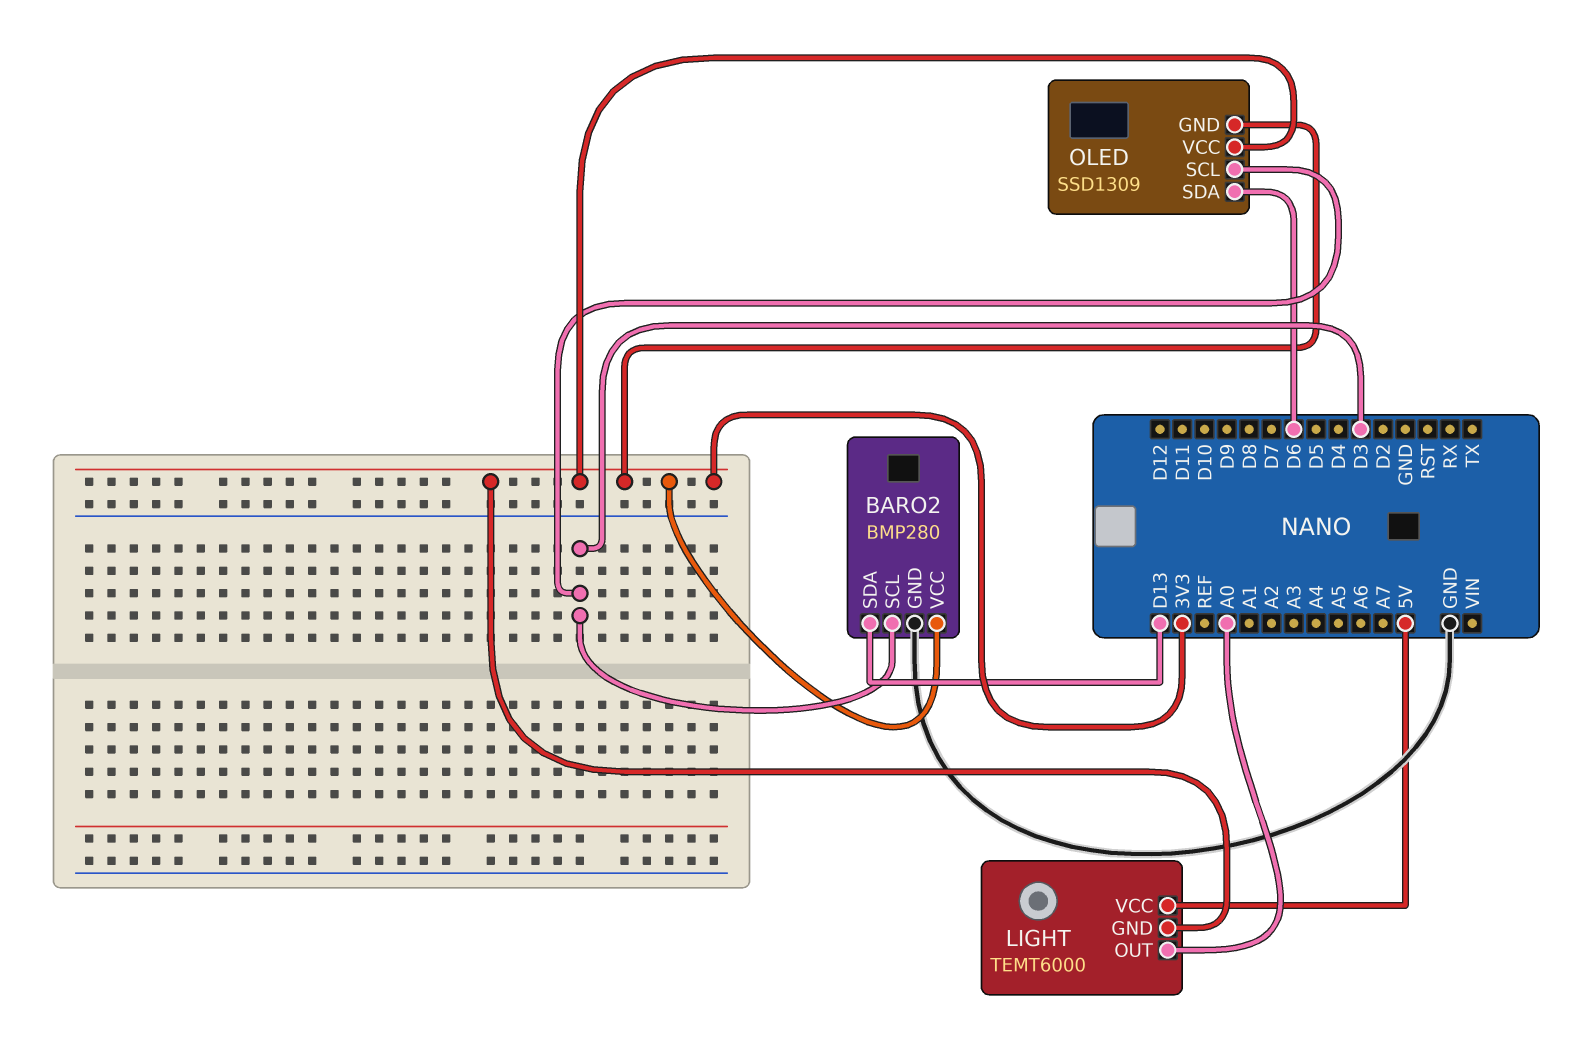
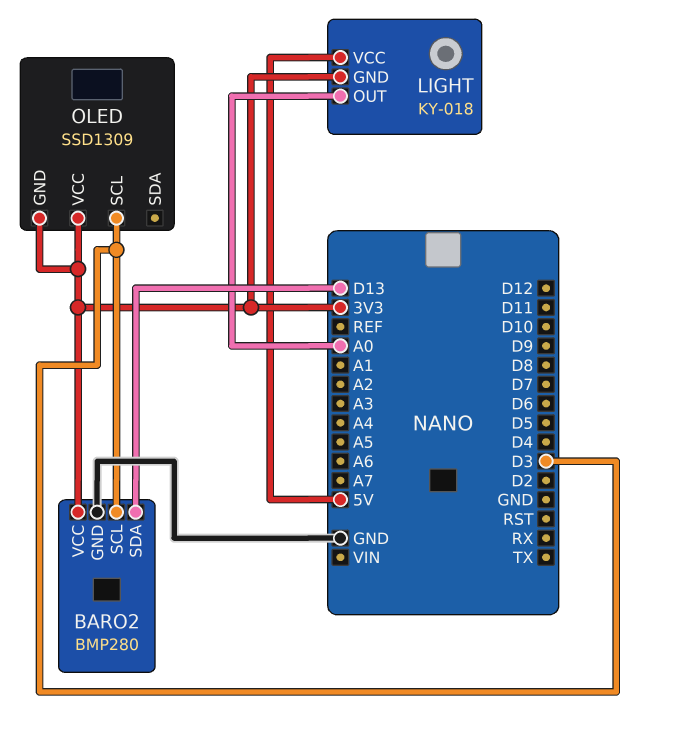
LIGHT: TEMT6000 -> KY-018
OLED pin SDA: D6 -> none

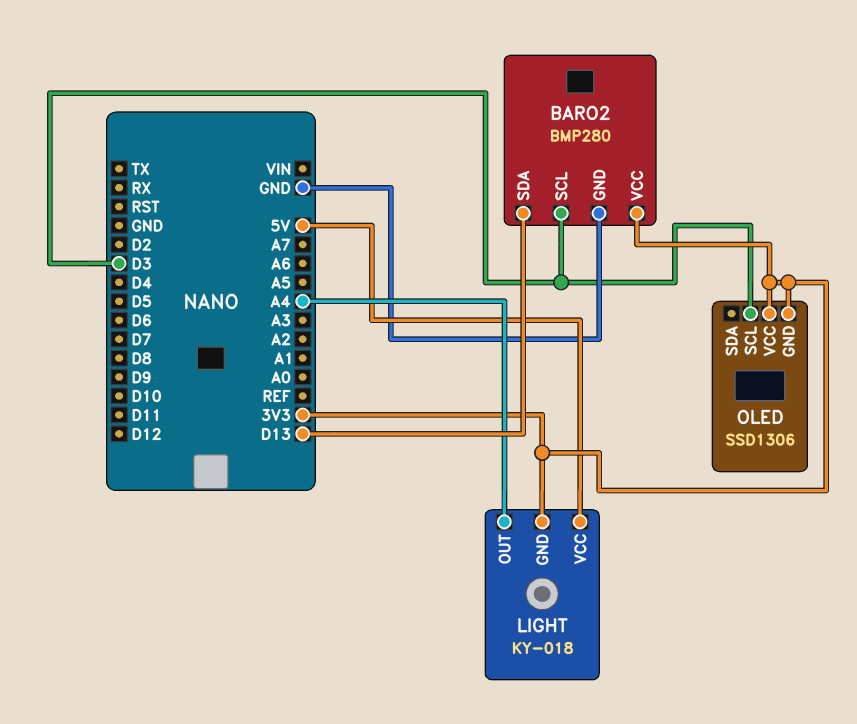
LIGHT pin OUT: A0 -> A4
OLED: SSD1309 -> SSD1306

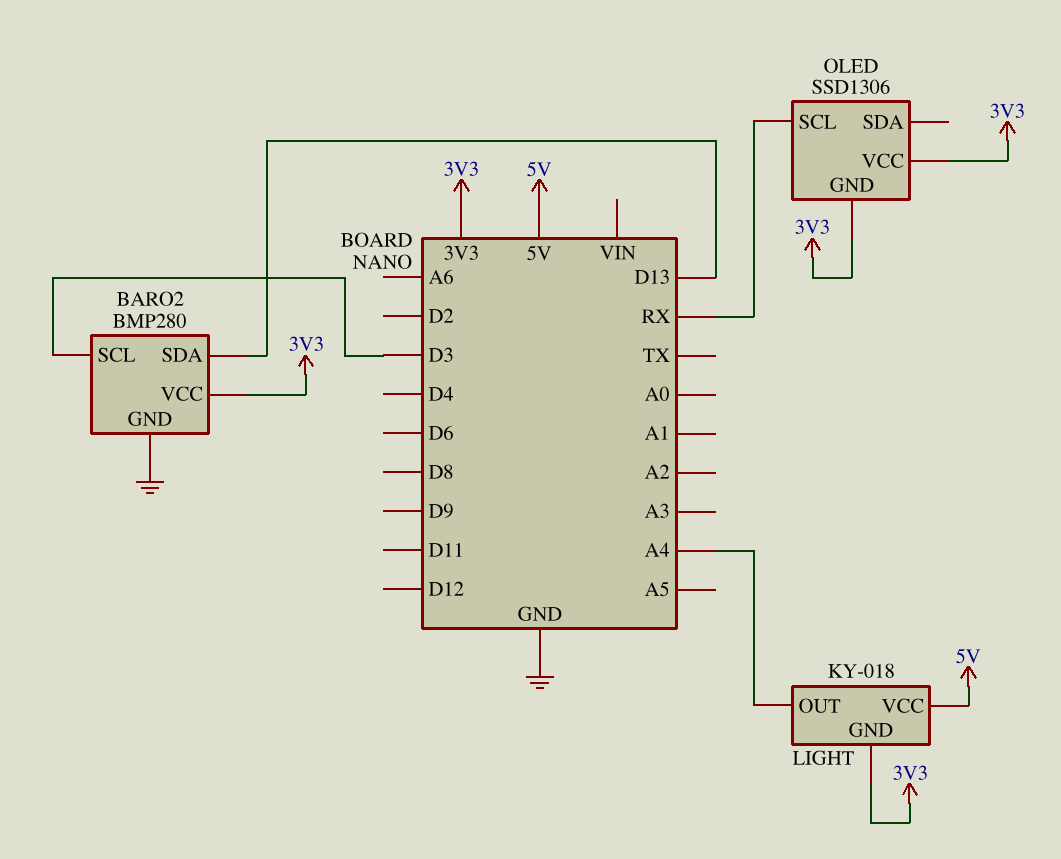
OLED pin SCL: D3 -> RX

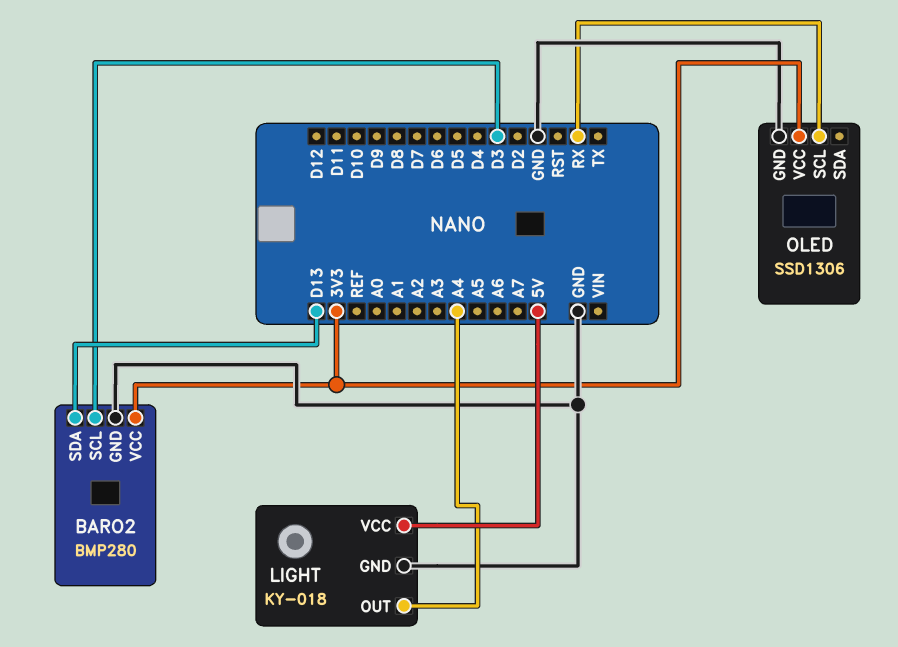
LIGHT pin GND: 3V3 -> GND
OLED pin GND: 3V3 -> GND

